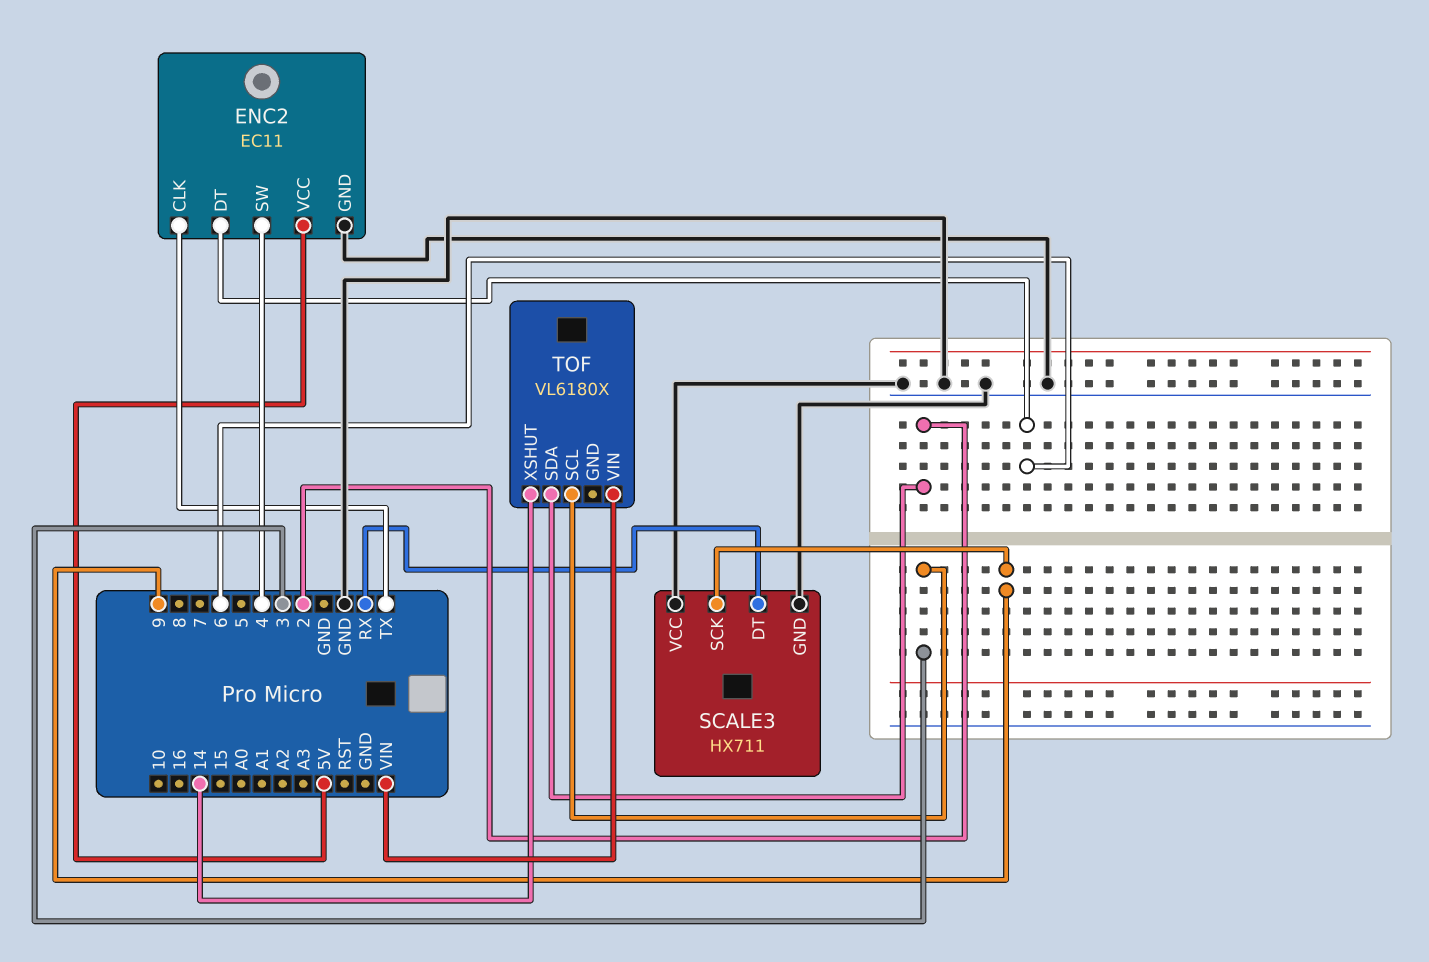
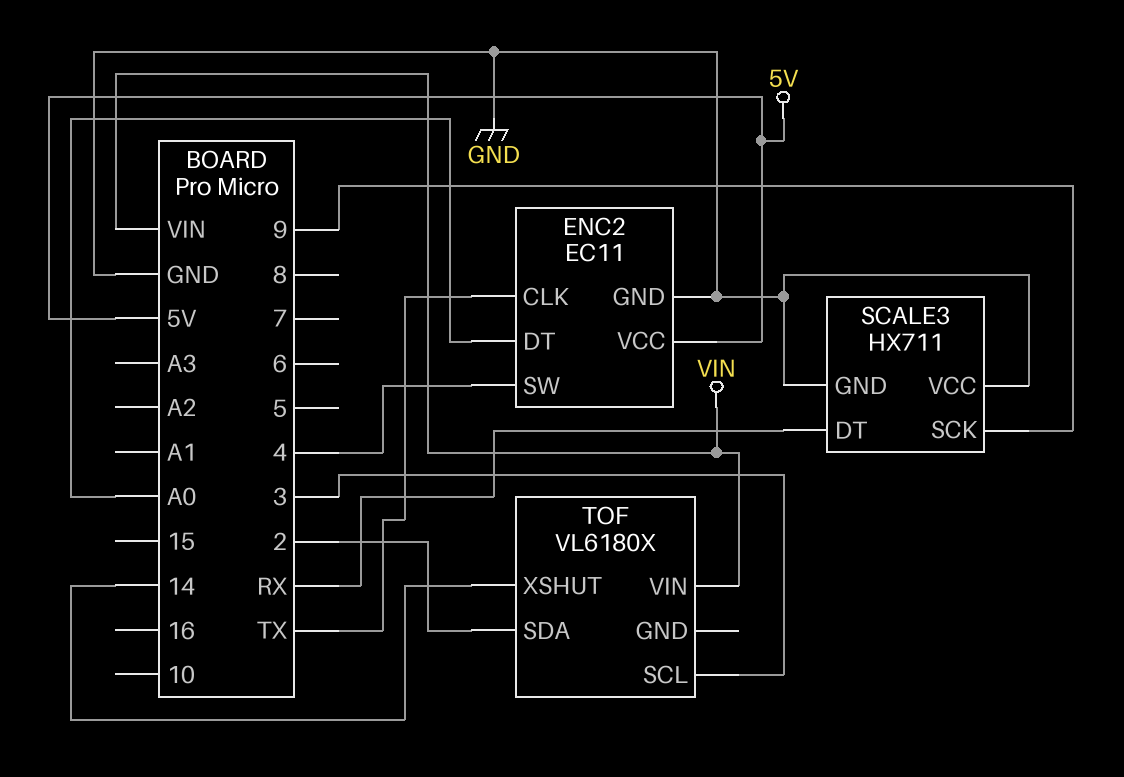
ENC2 pin DT: 6 -> A0

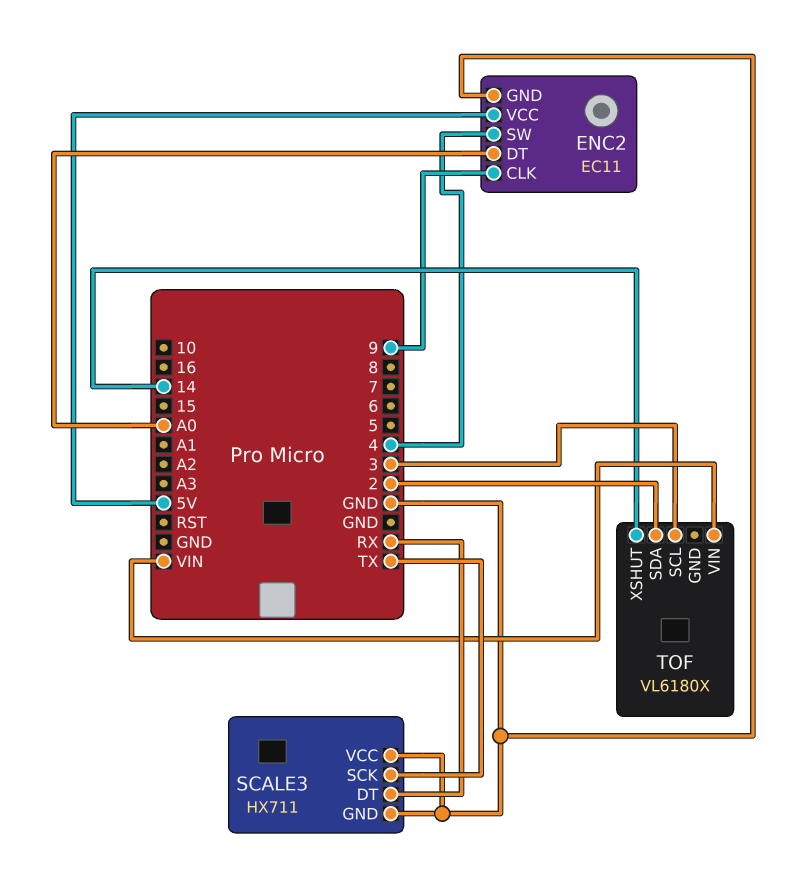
ENC2 pin CLK: TX -> 9
SCALE3 pin SCK: 9 -> TX

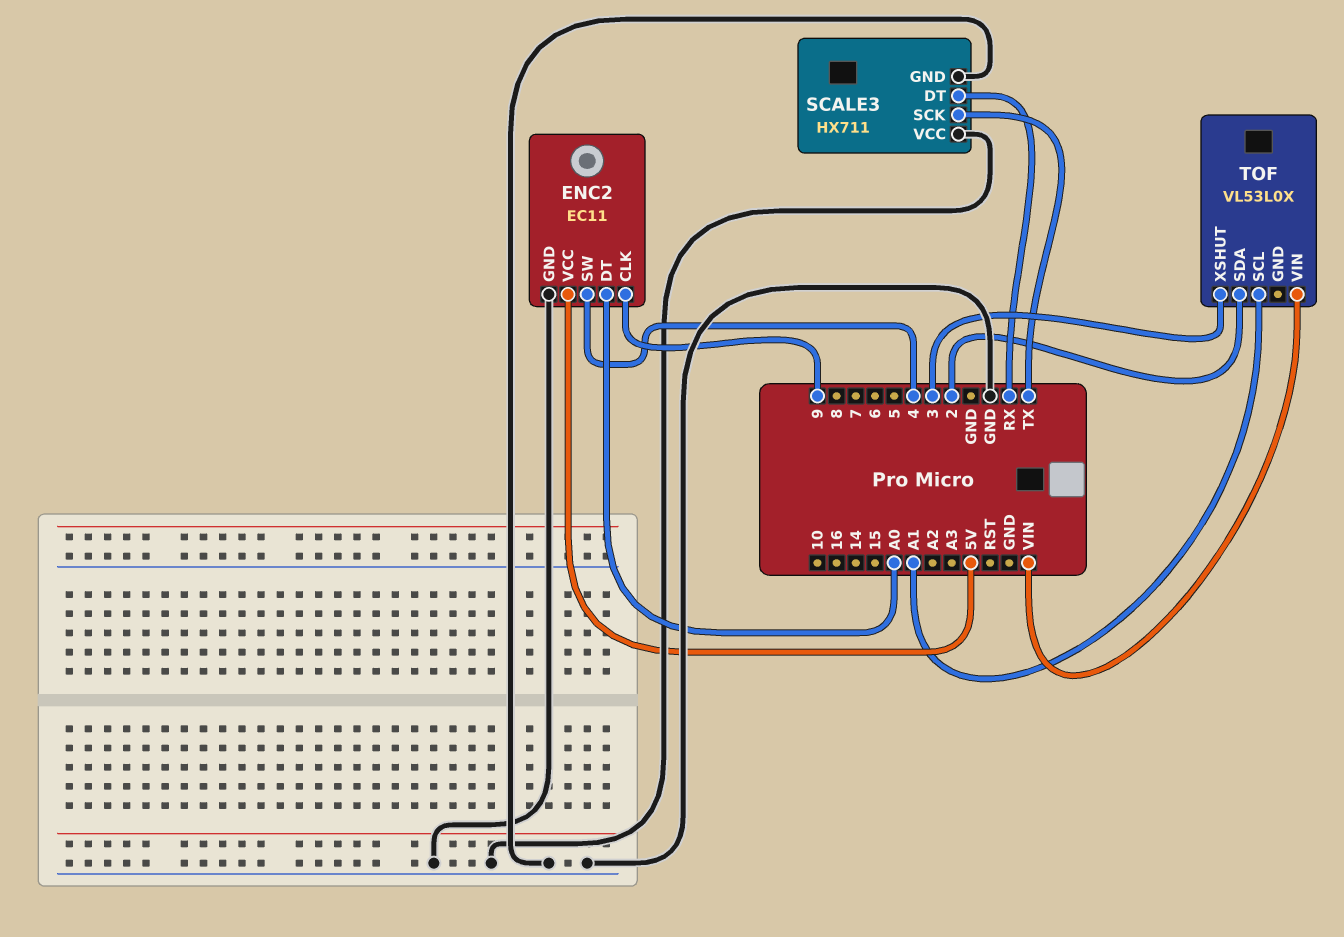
TOF: VL6180X -> VL53L0X
TOF pin SCL: 3 -> A1
TOF pin XSHUT: 14 -> 3

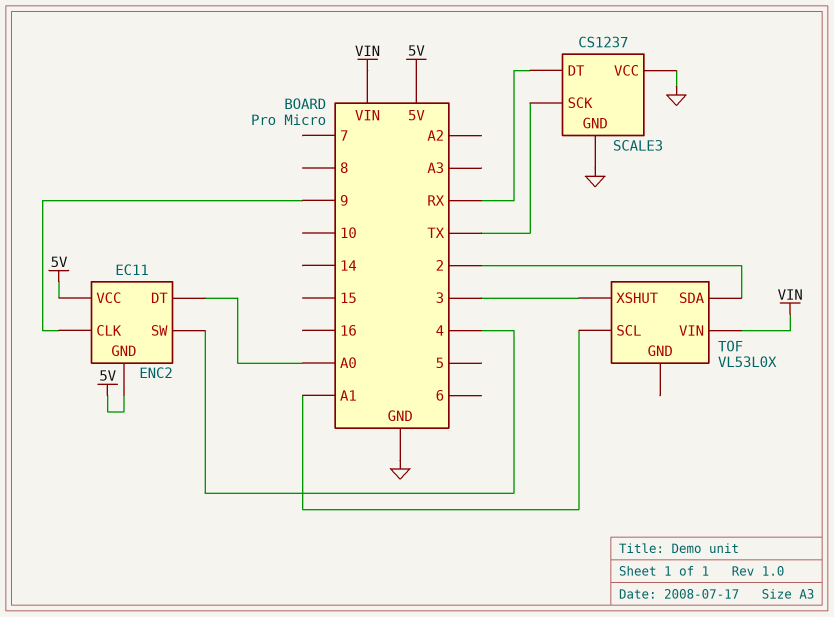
ENC2 pin GND: GND -> 5V
SCALE3: HX711 -> CS1237

